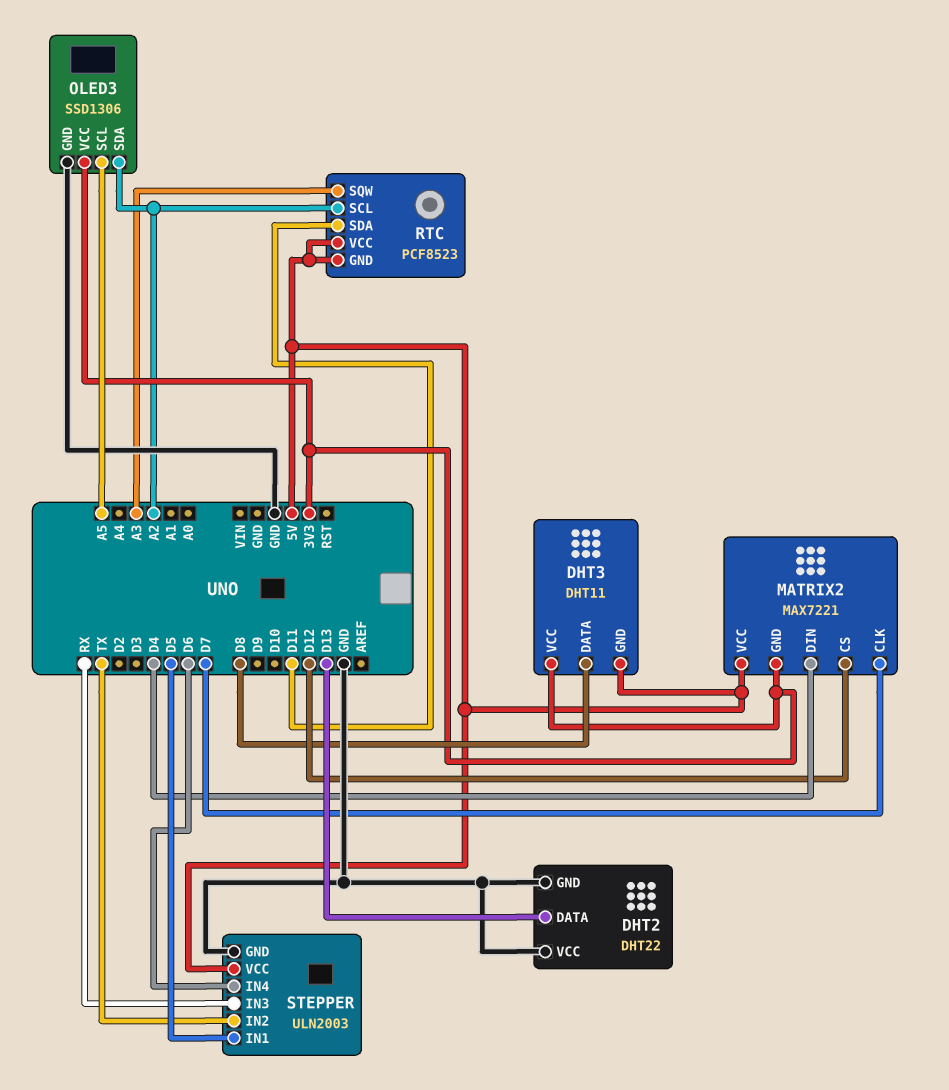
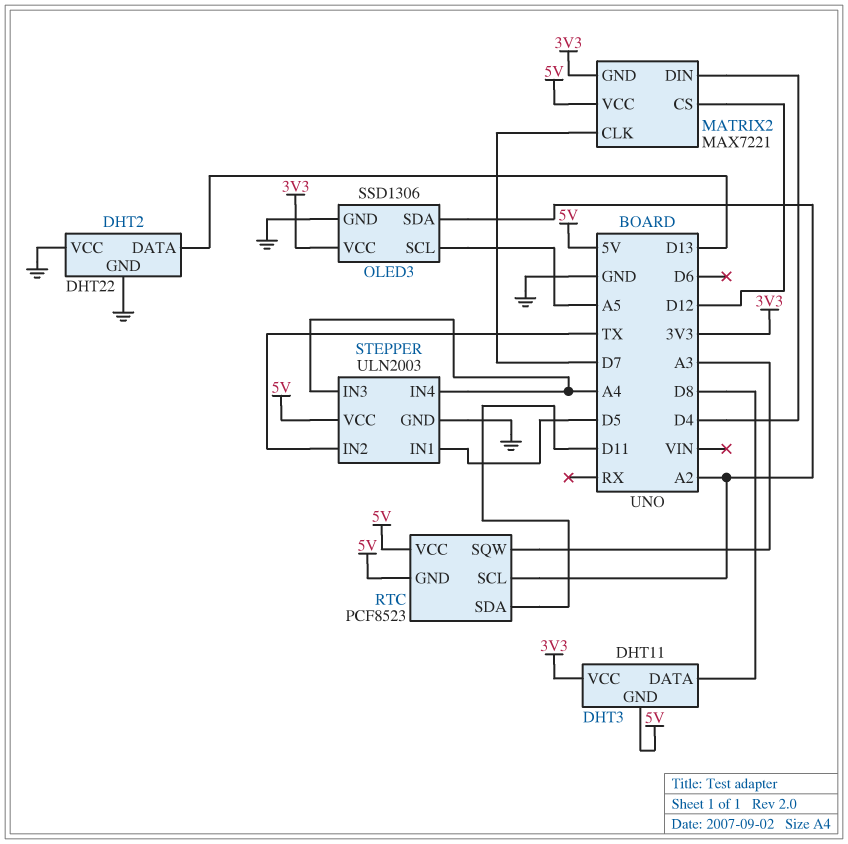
STEPPER pin IN3: RX -> A4
STEPPER pin IN4: D6 -> A4

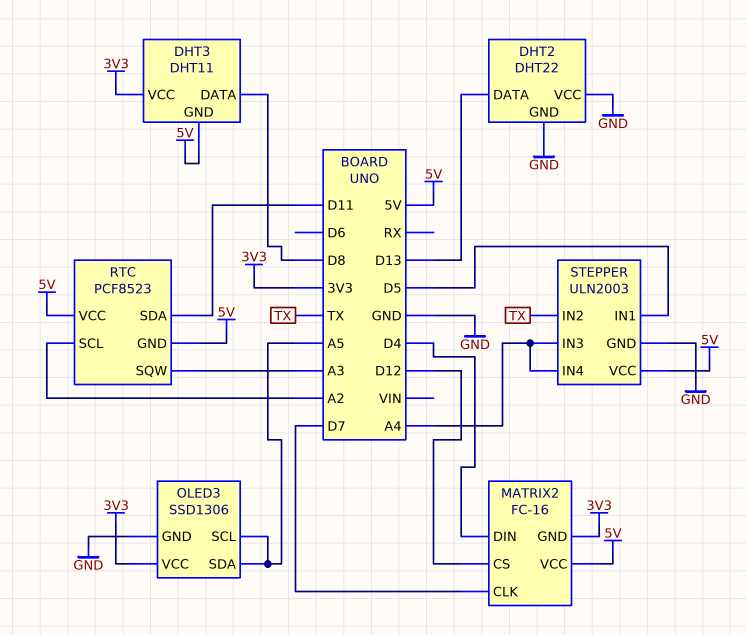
MATRIX2: MAX7221 -> FC-16
OLED3 pin SDA: A2 -> A5

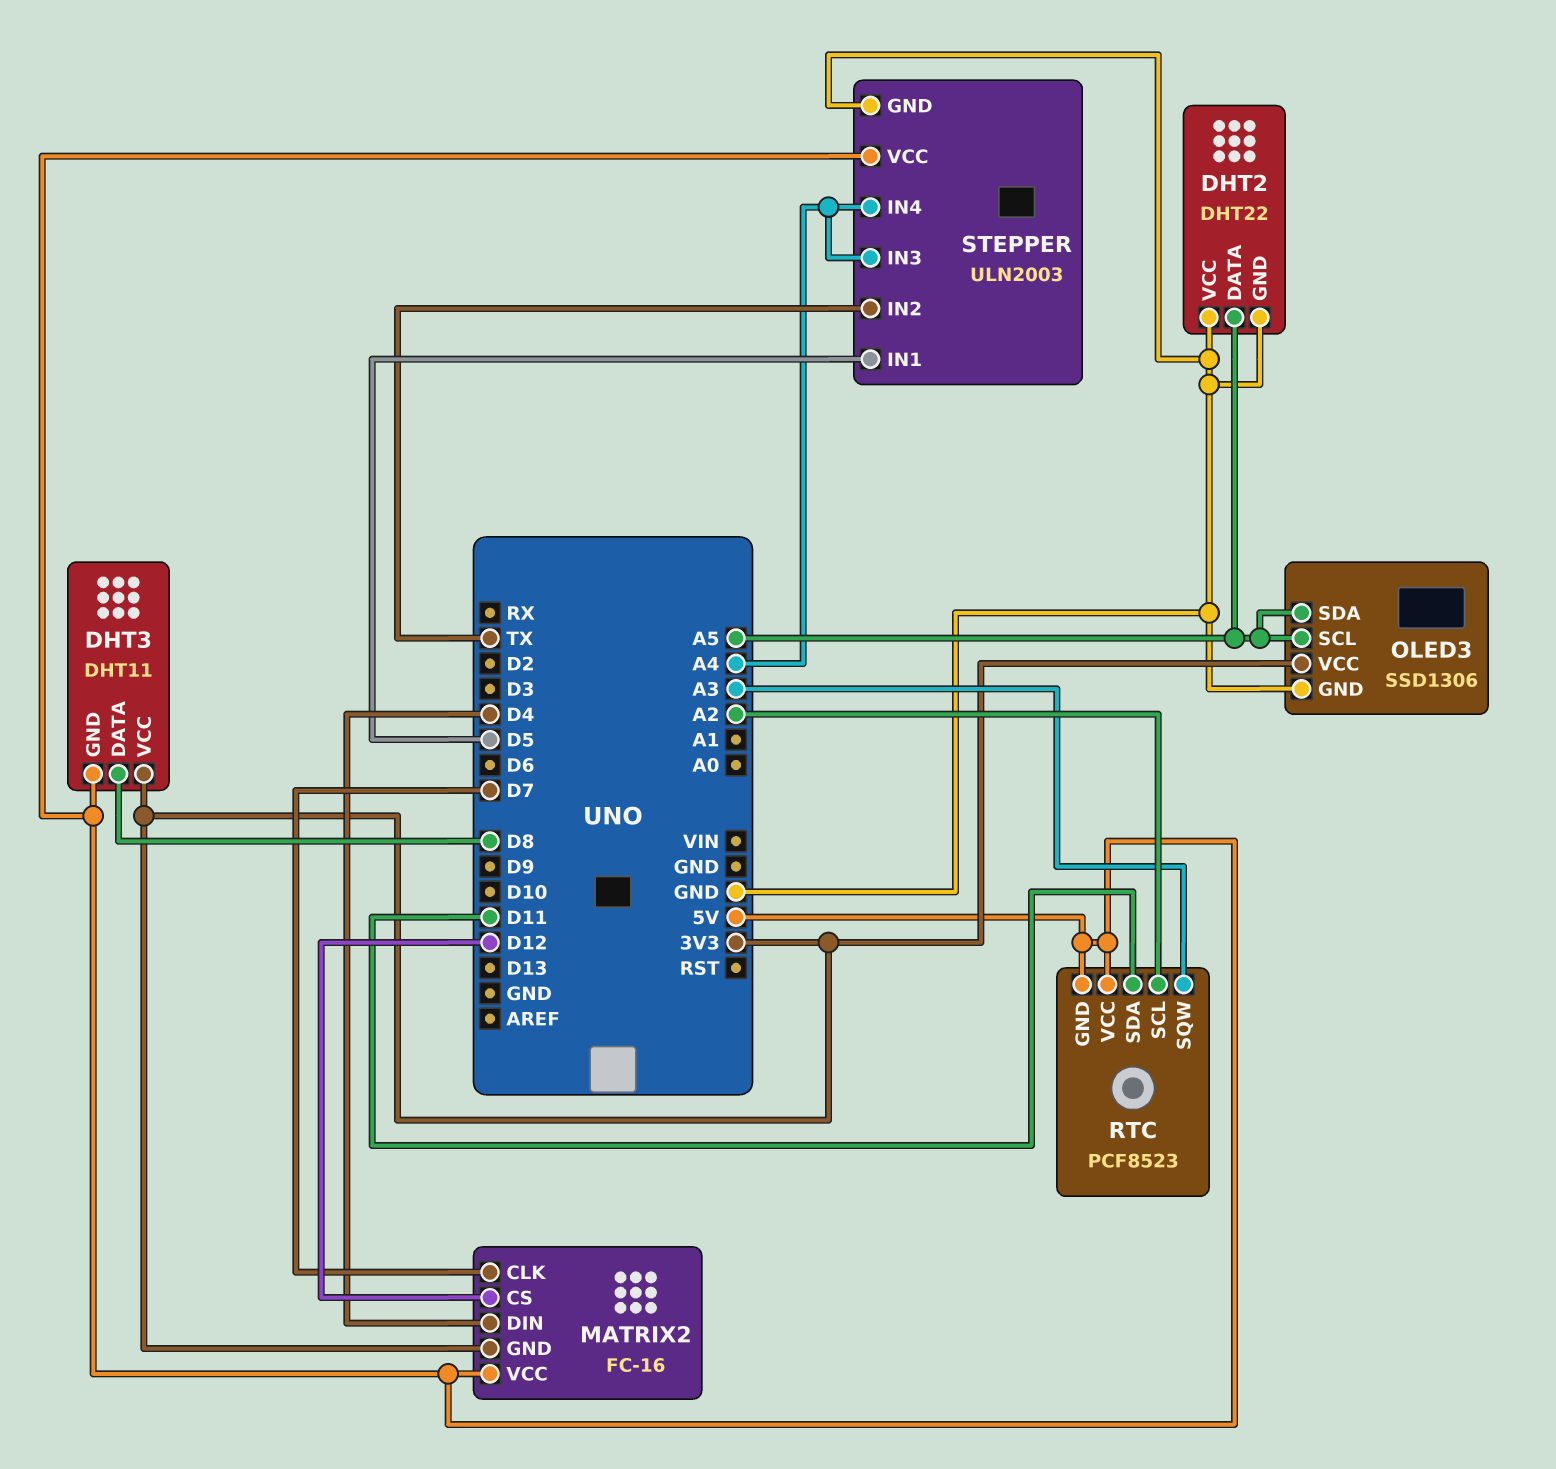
DHT2 pin DATA: D13 -> A5

